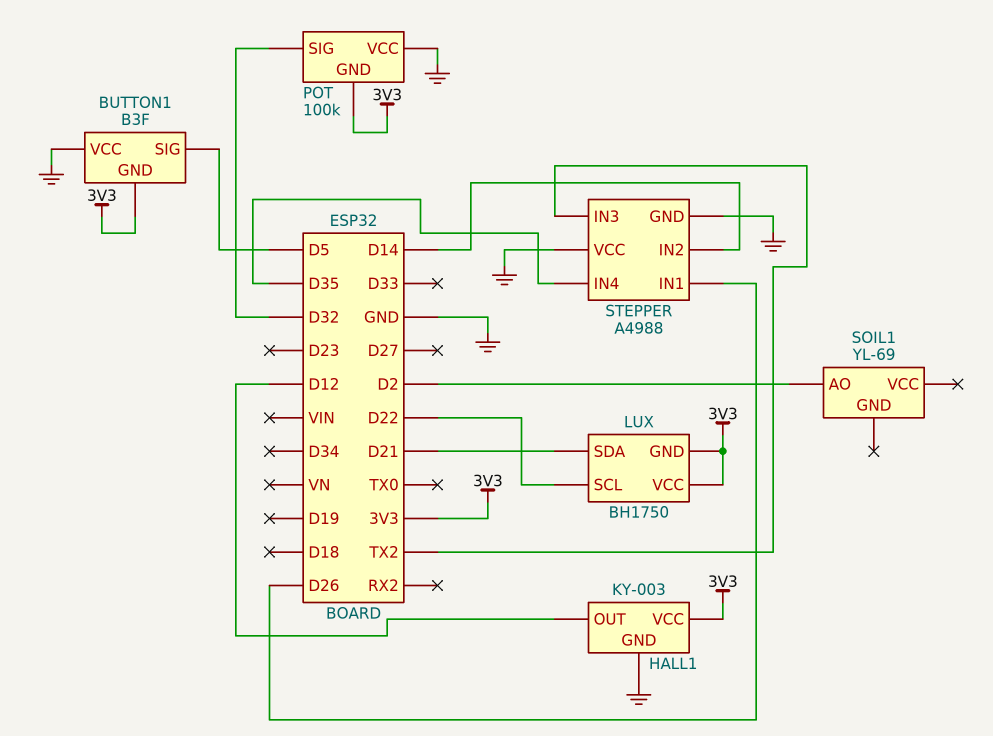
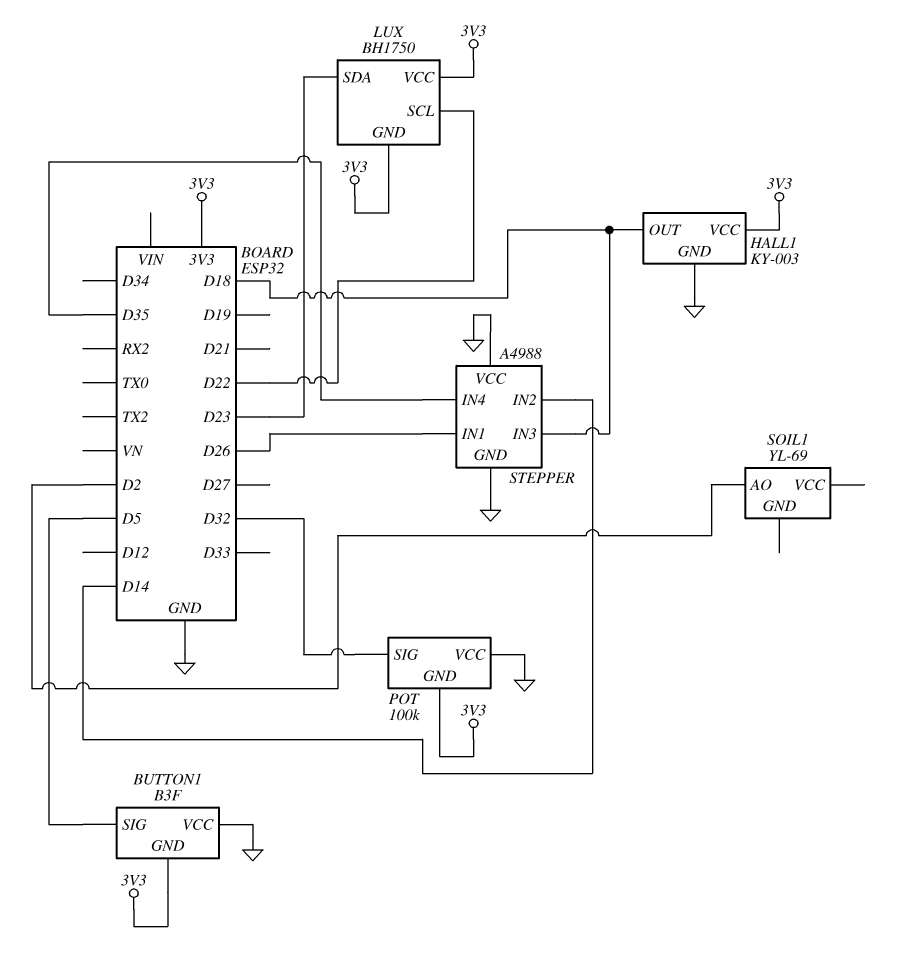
HALL1 pin OUT: D12 -> D18
LUX pin SDA: D21 -> D23
STEPPER pin IN3: TX2 -> D18

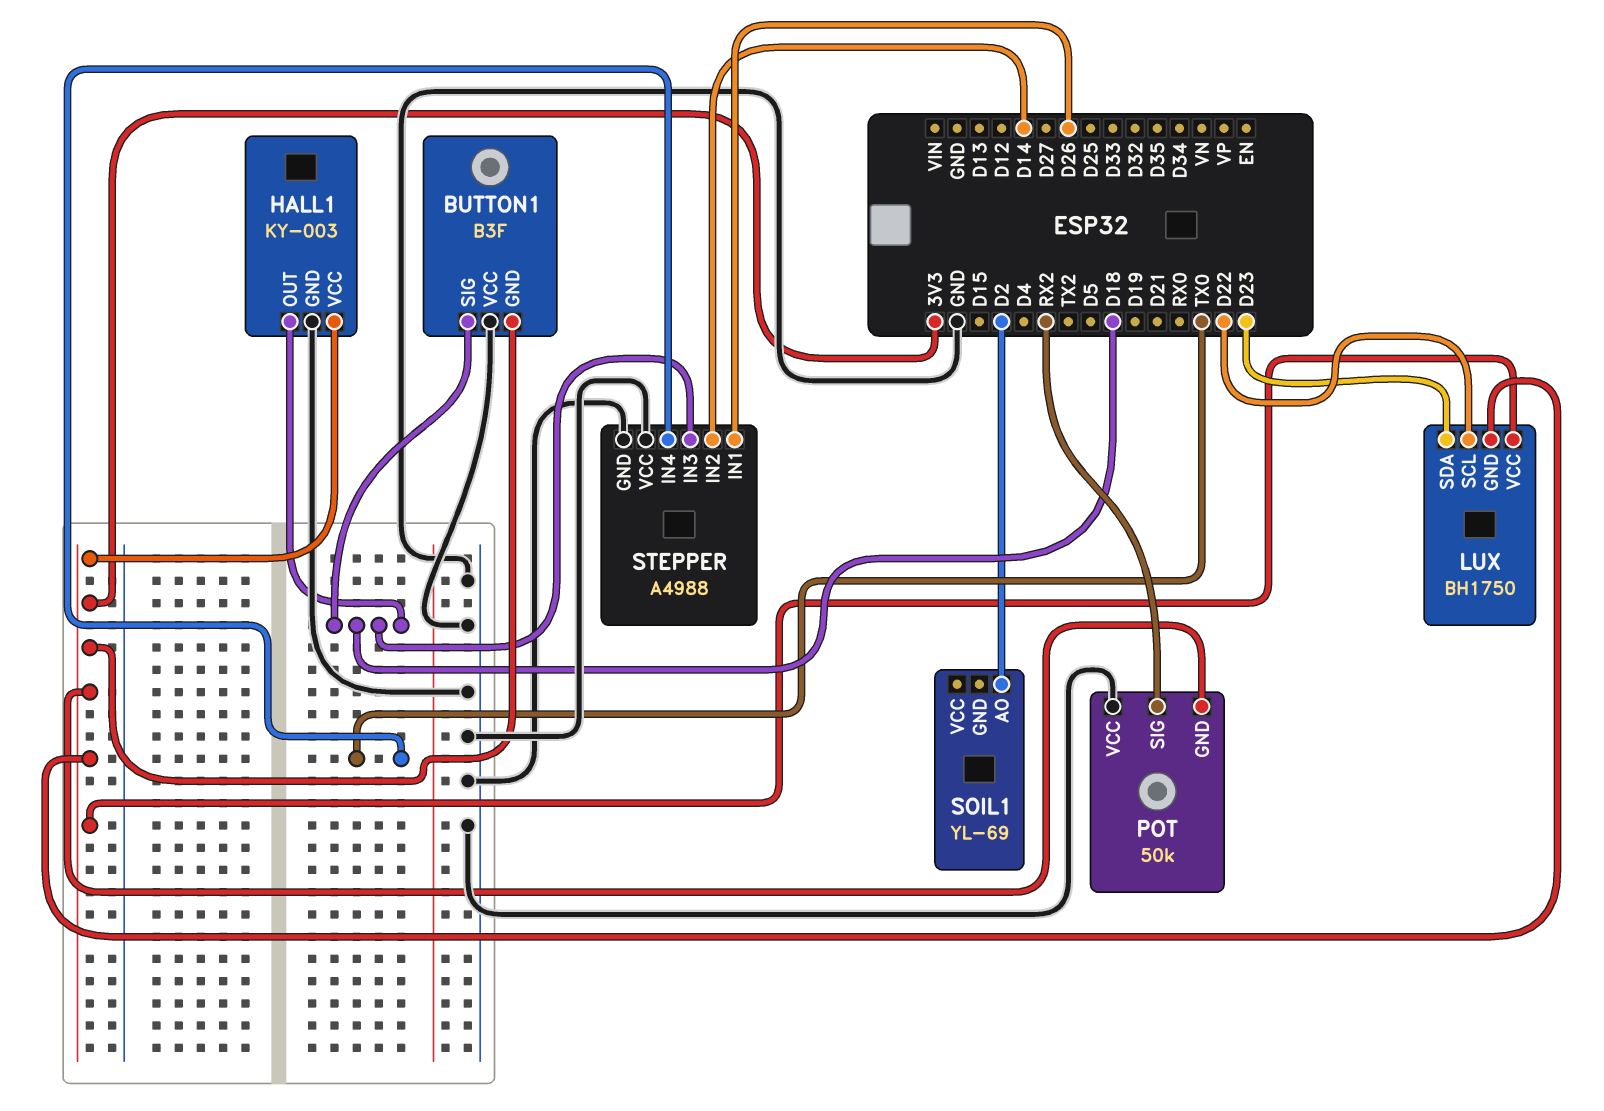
BUTTON1 pin SIG: D5 -> D18
POT: 100k -> 50k
POT pin SIG: D32 -> RX2
STEPPER pin IN4: D35 -> TX0

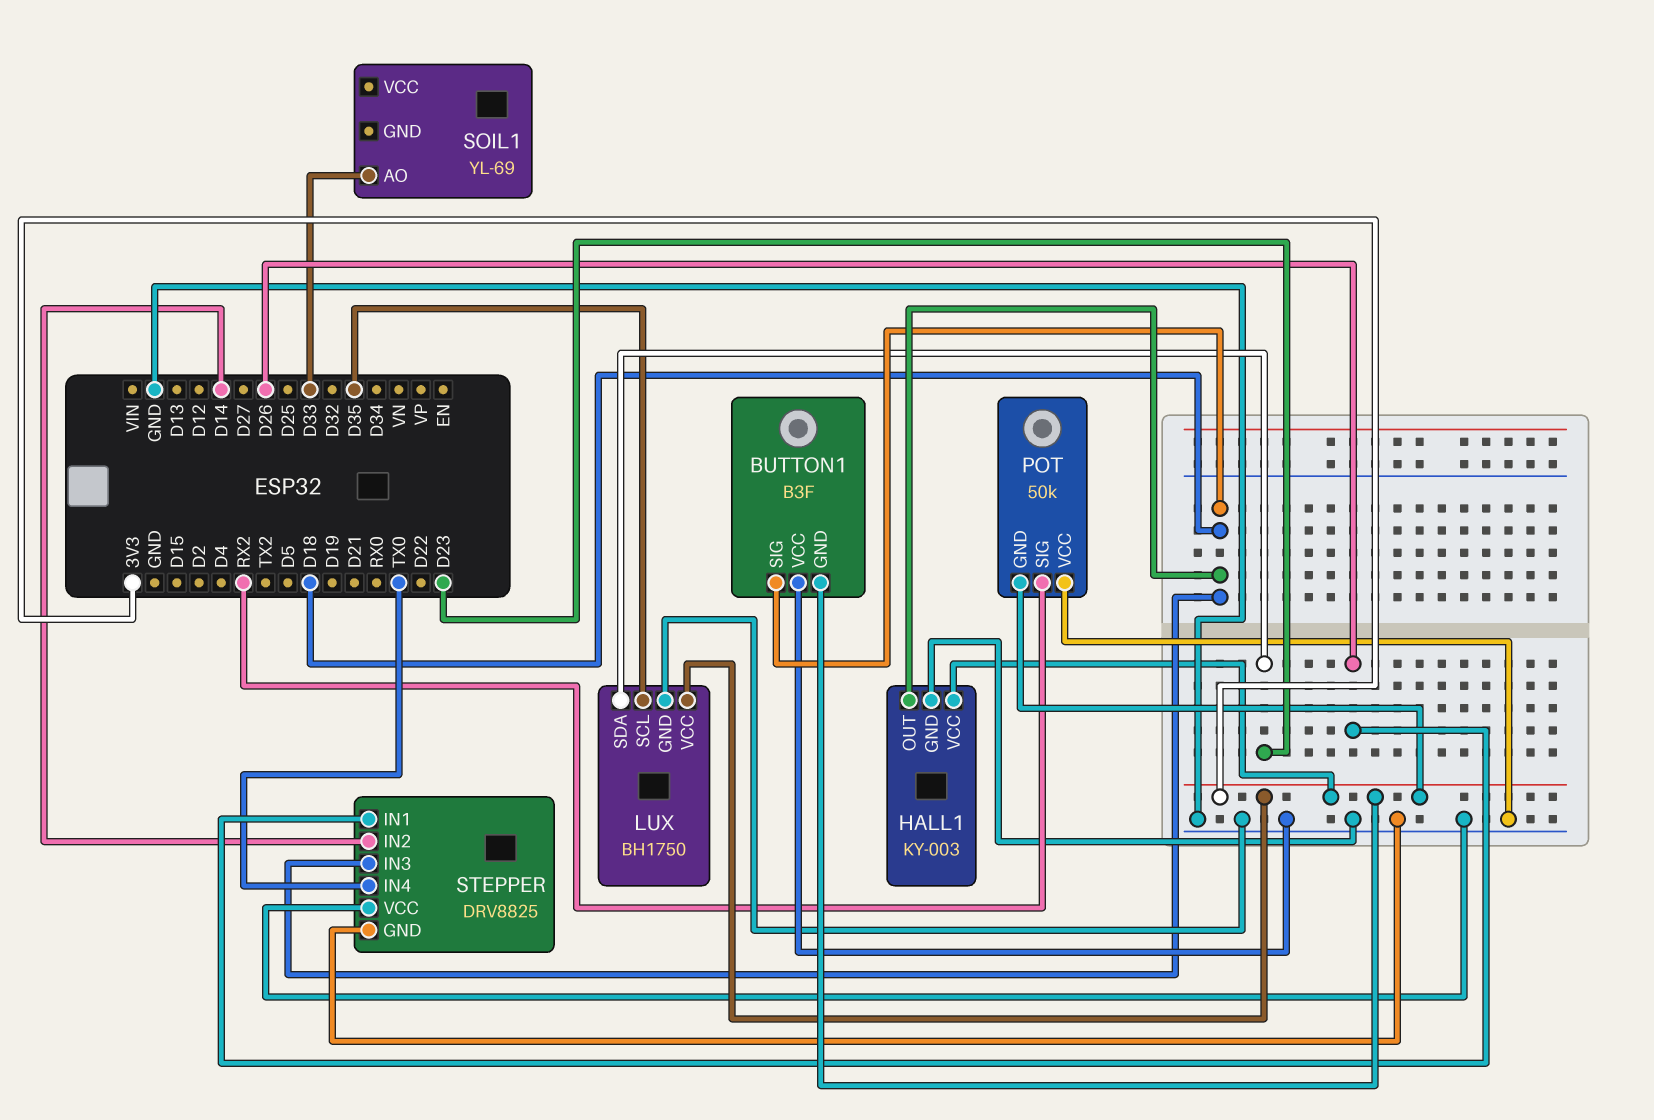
LUX pin GND: 3V3 -> GND
LUX pin SCL: D22 -> D35
SOIL1 pin AO: D2 -> D33
STEPPER: A4988 -> DRV8825

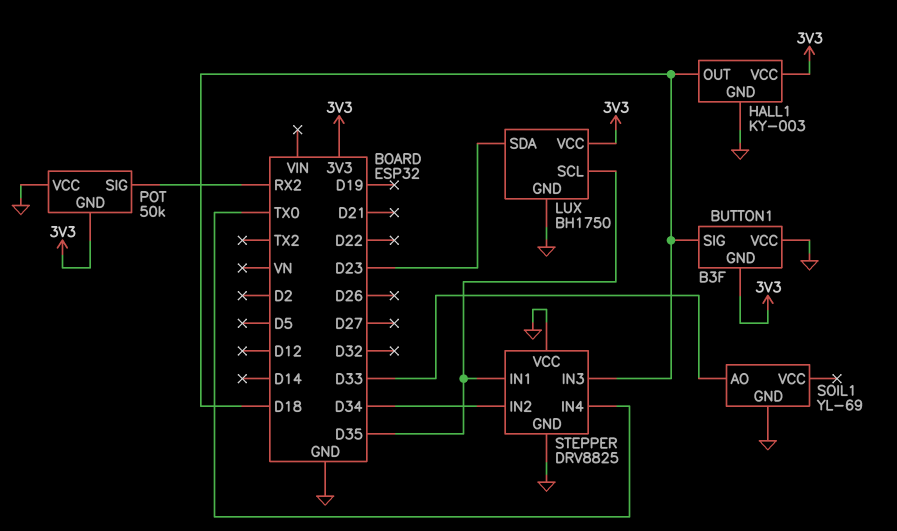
SOIL1 pin GND: none -> GND
STEPPER pin IN1: D26 -> D35
STEPPER pin IN2: D14 -> D34

